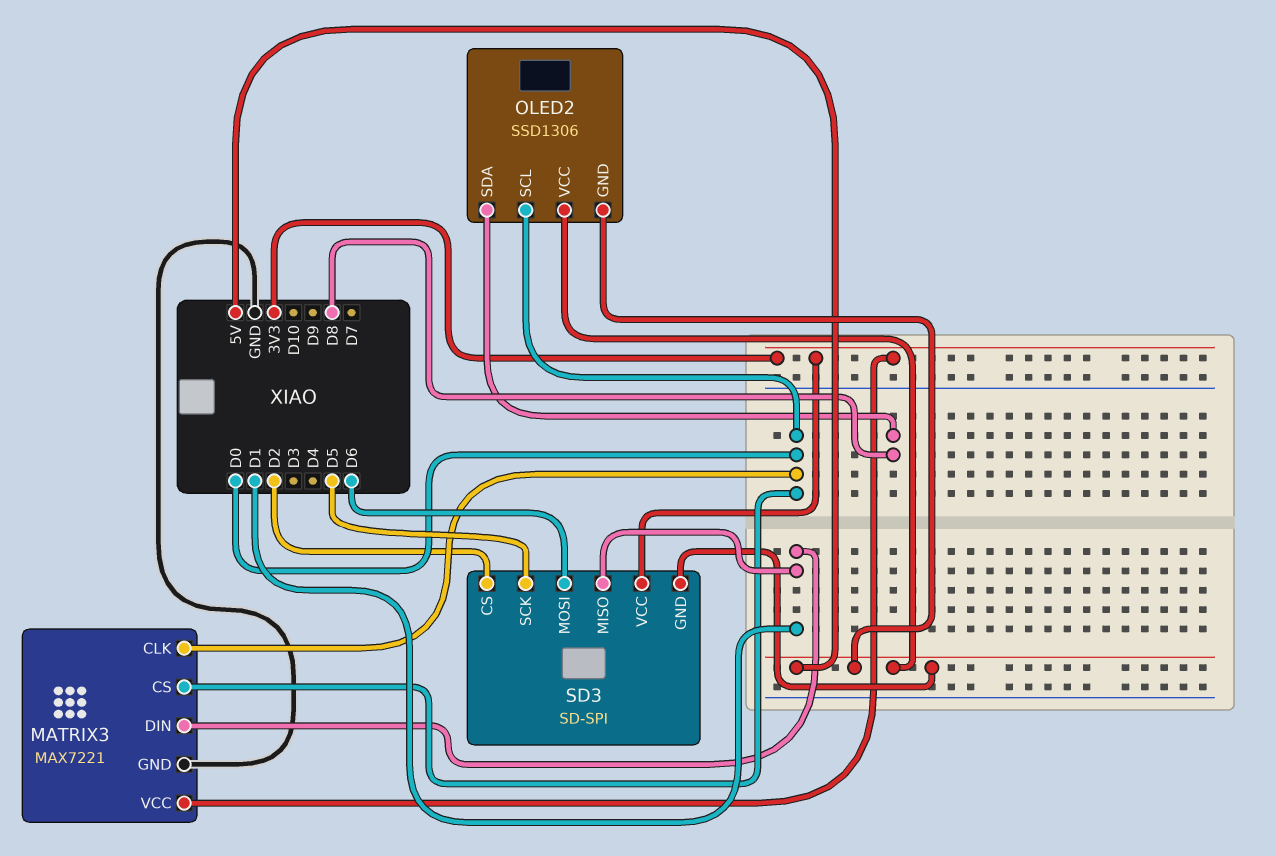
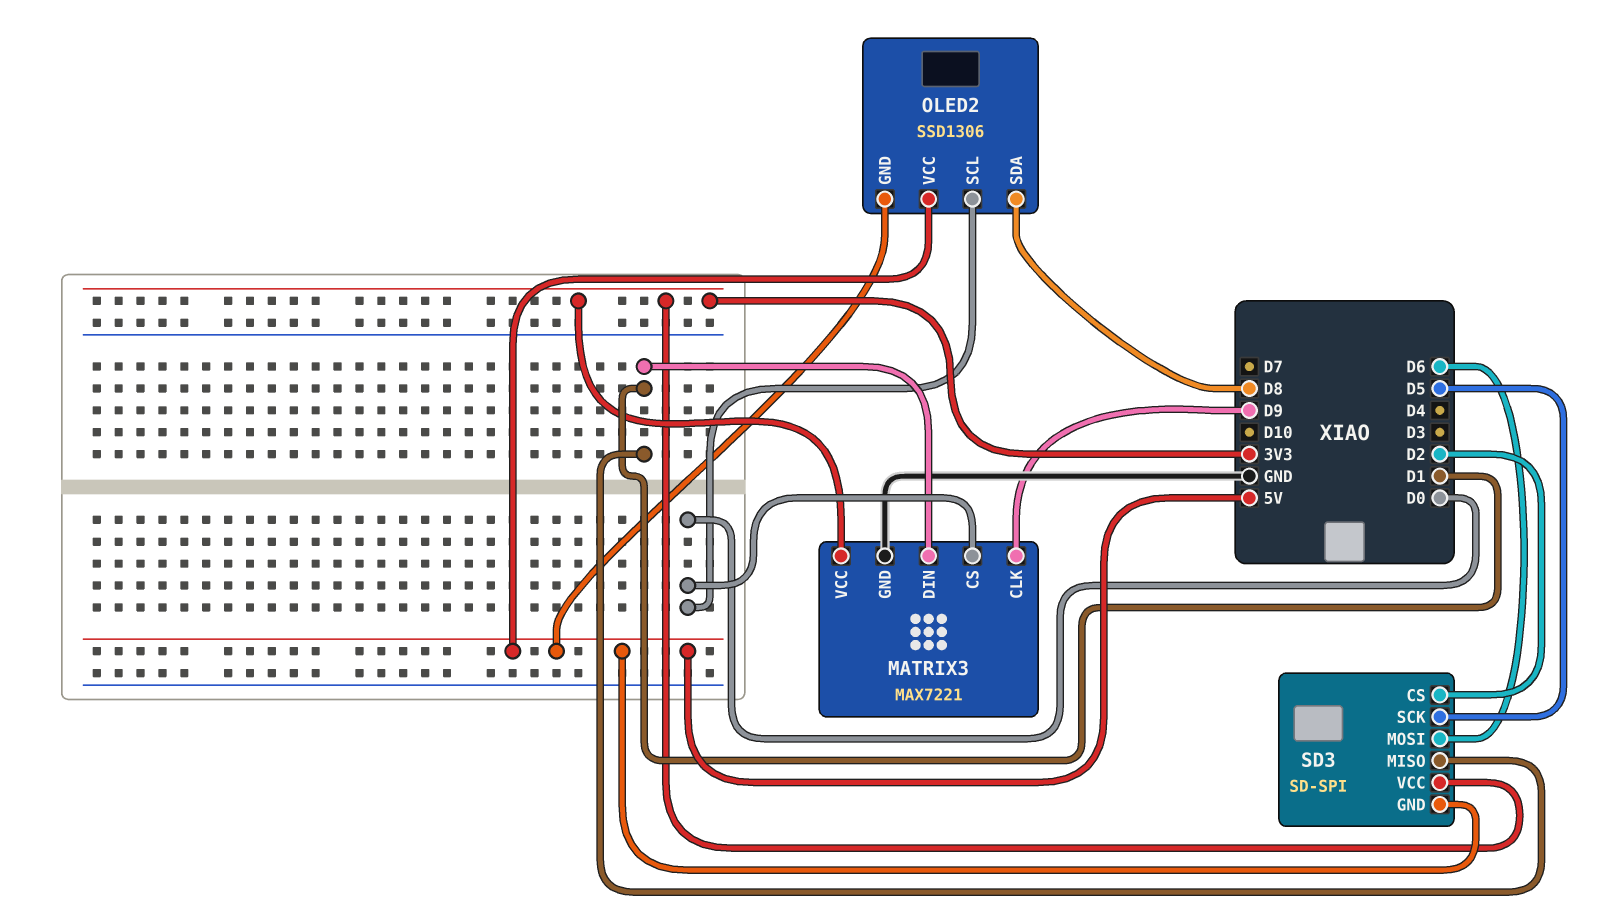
MATRIX3 pin CLK: D0 -> D9

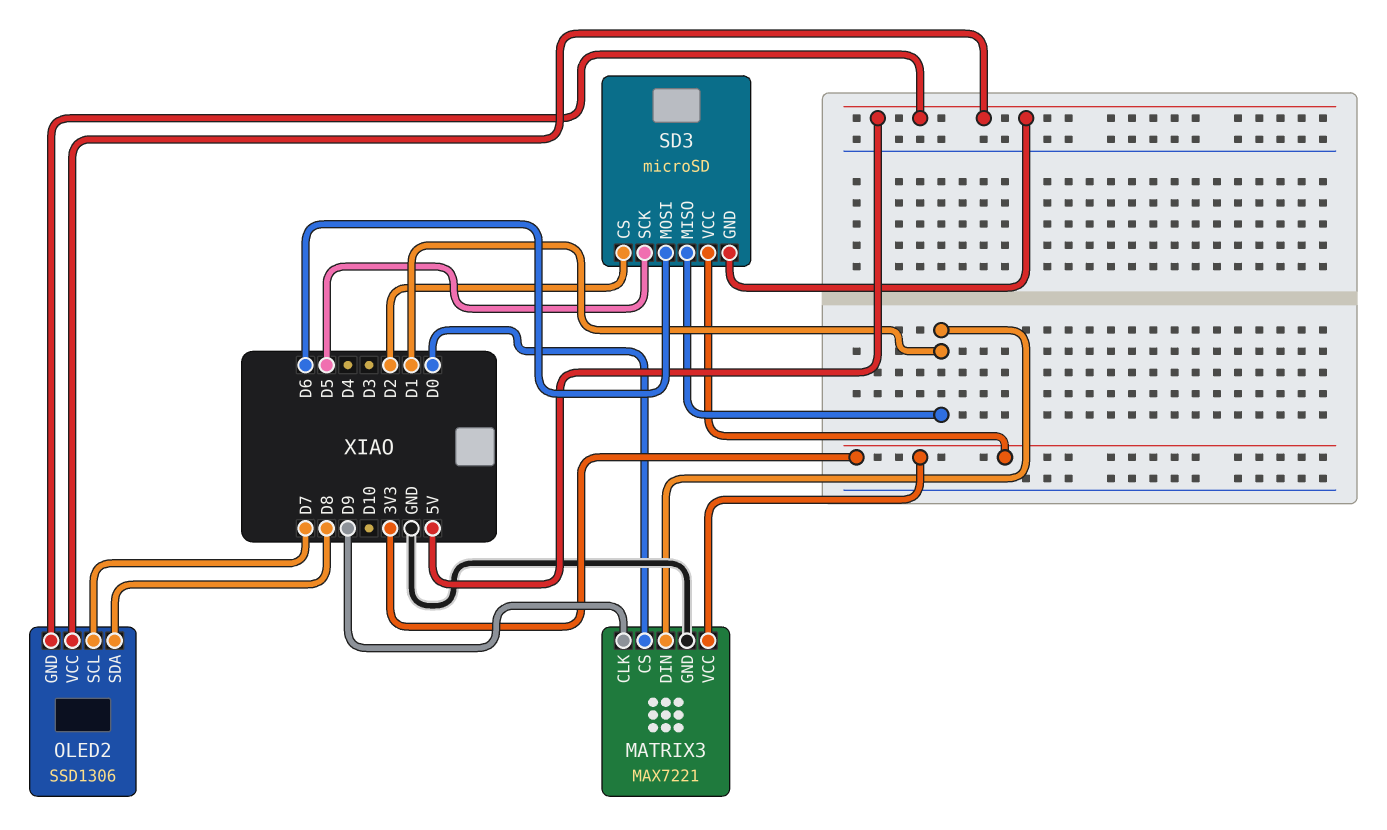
OLED2 pin SCL: D0 -> D7
SD3: SD-SPI -> microSD

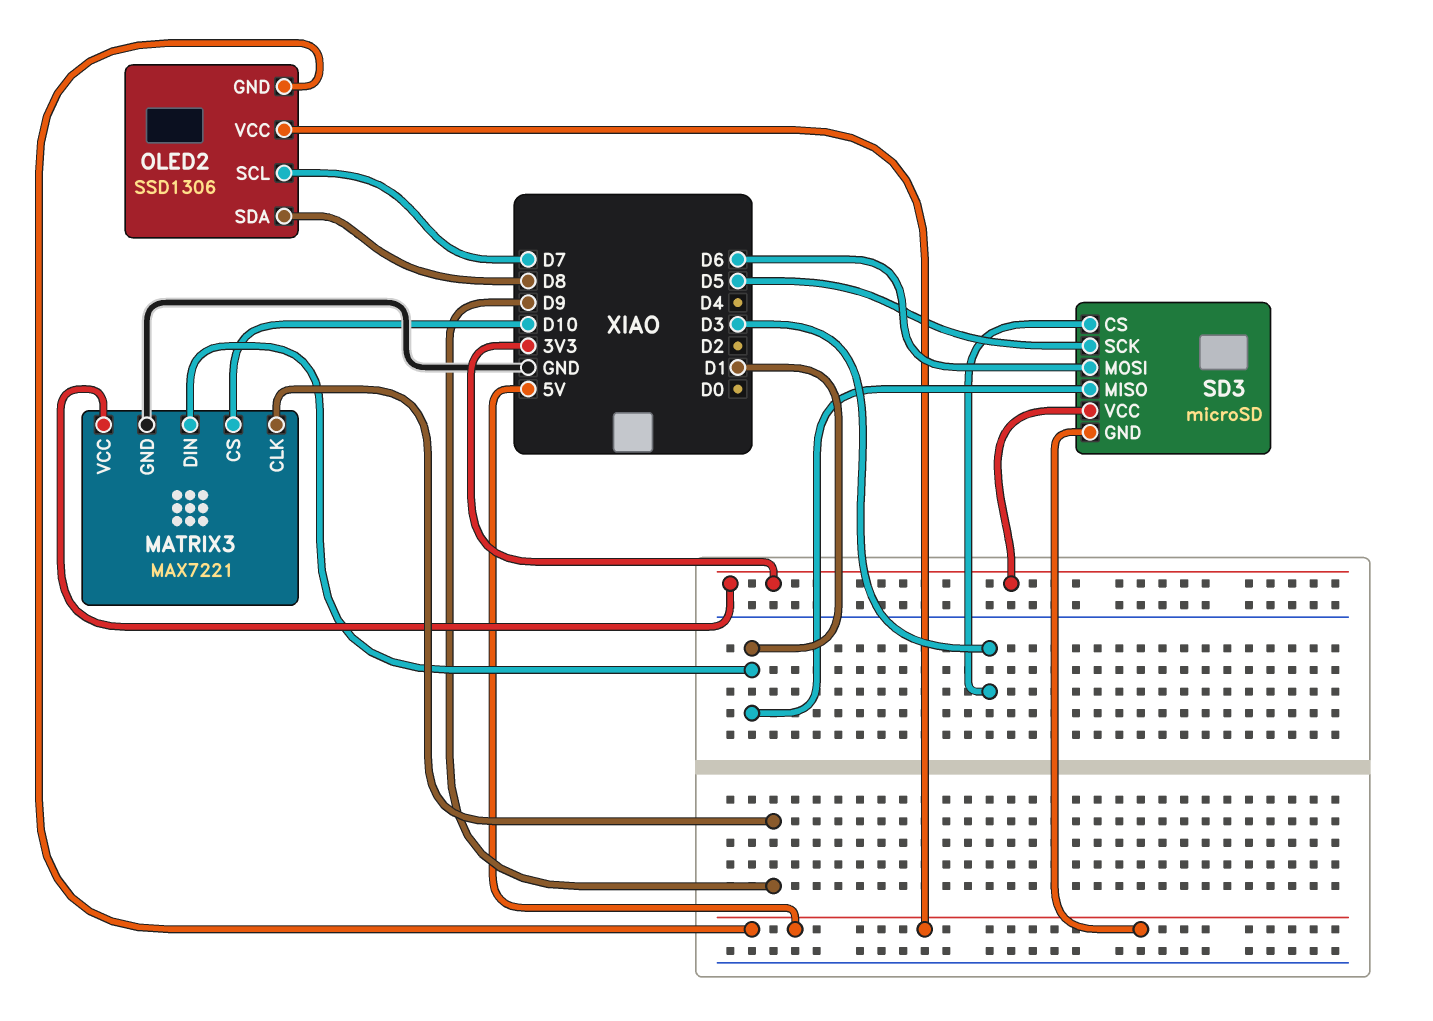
MATRIX3 pin CS: D0 -> D10
SD3 pin CS: D2 -> D3

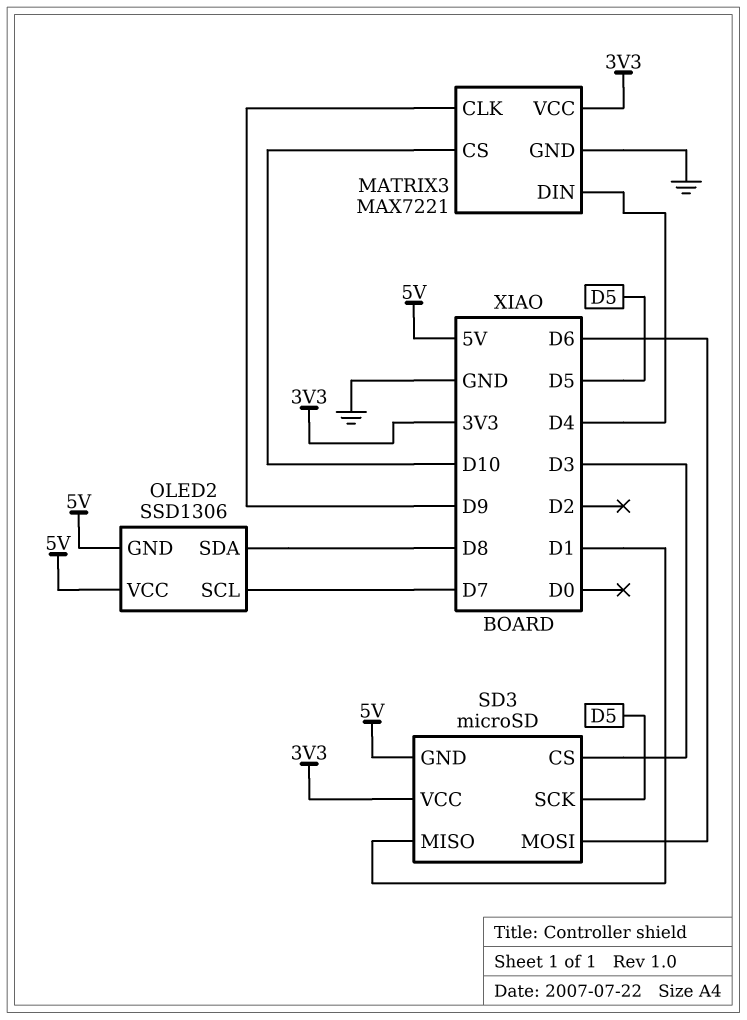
MATRIX3 pin DIN: D1 -> D4

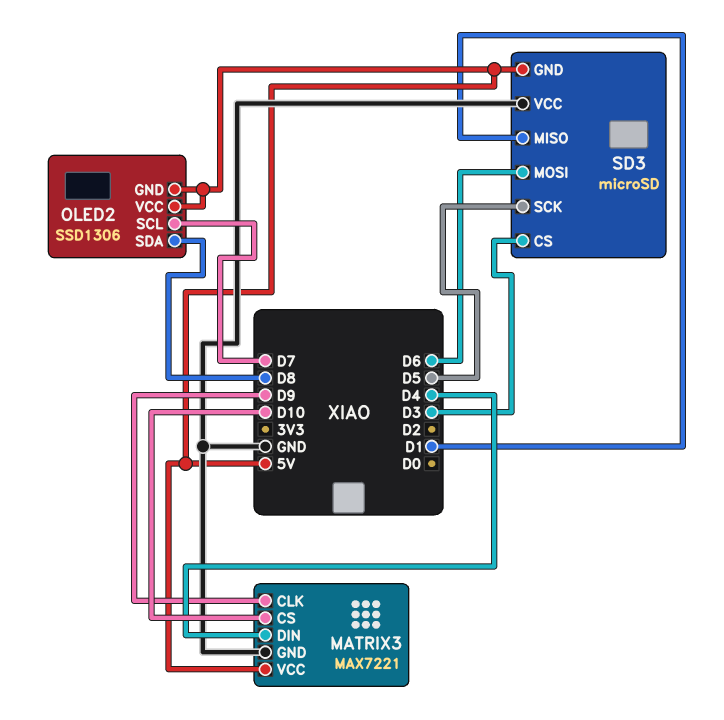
MATRIX3 pin VCC: 3V3 -> 5V
SD3 pin VCC: 3V3 -> GND

